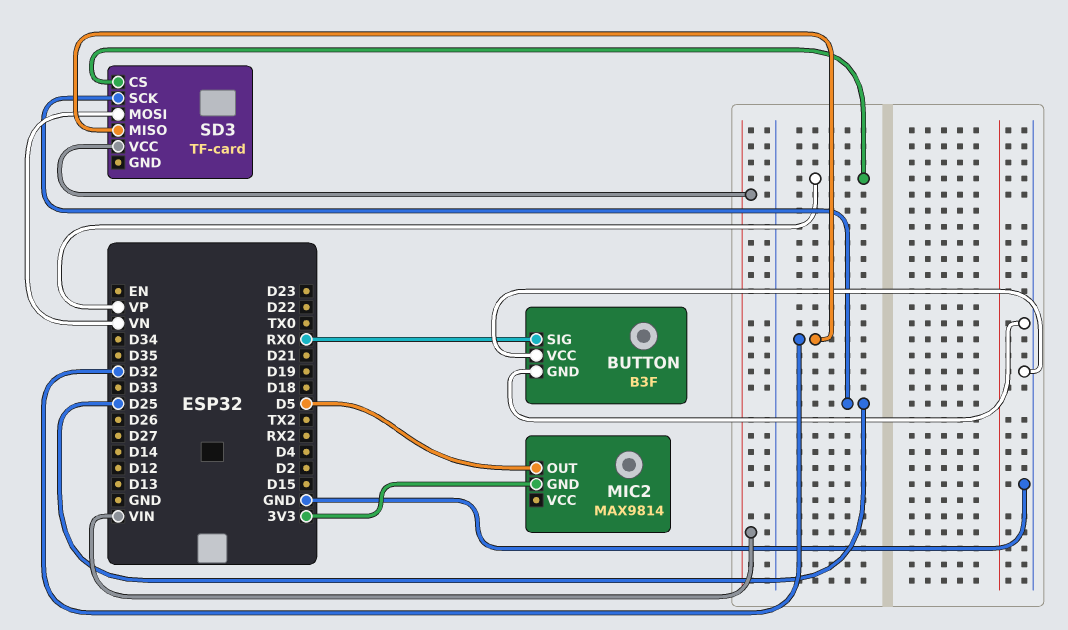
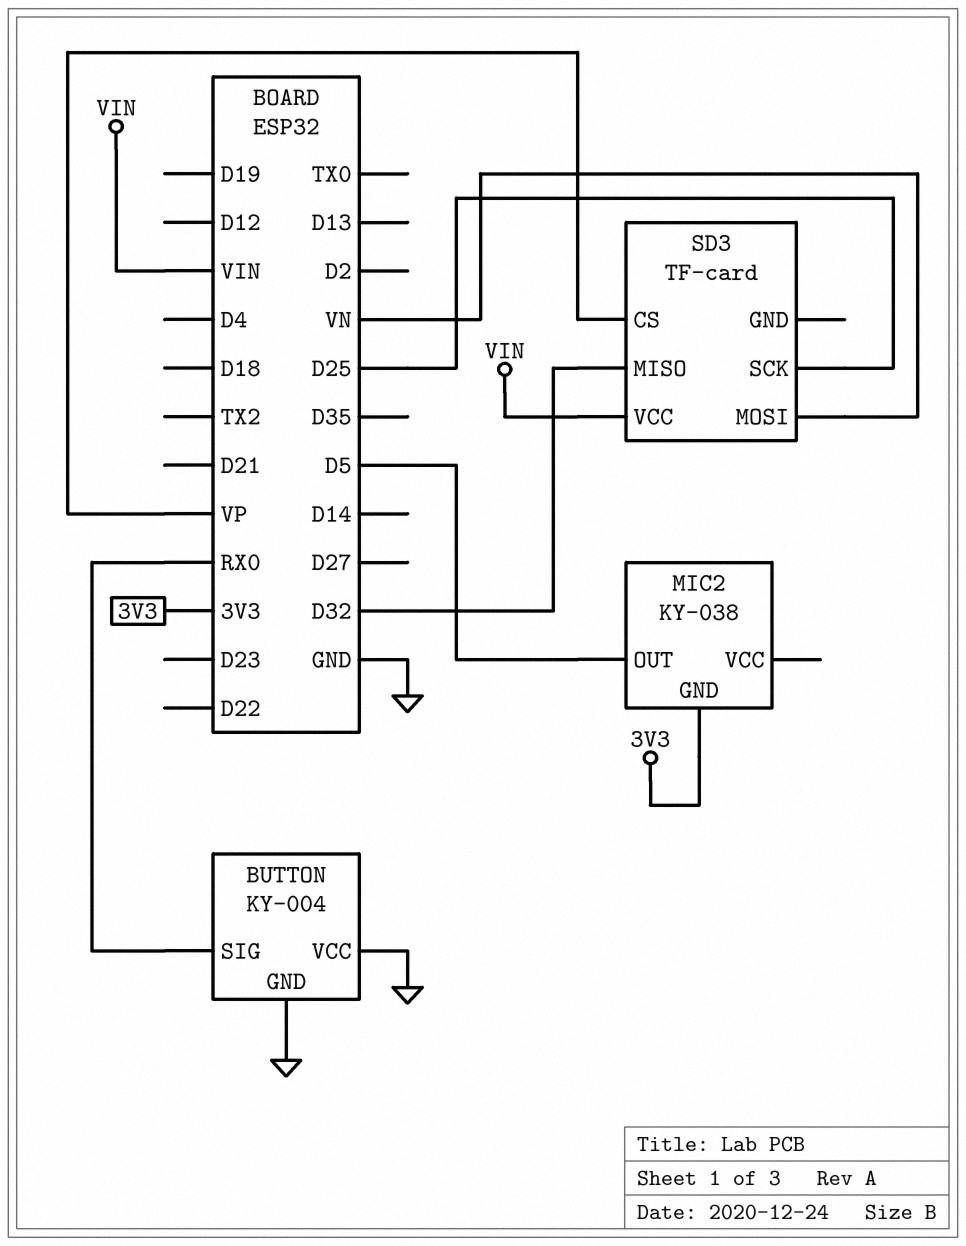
BUTTON: B3F -> KY-004
MIC2: MAX9814 -> KY-038

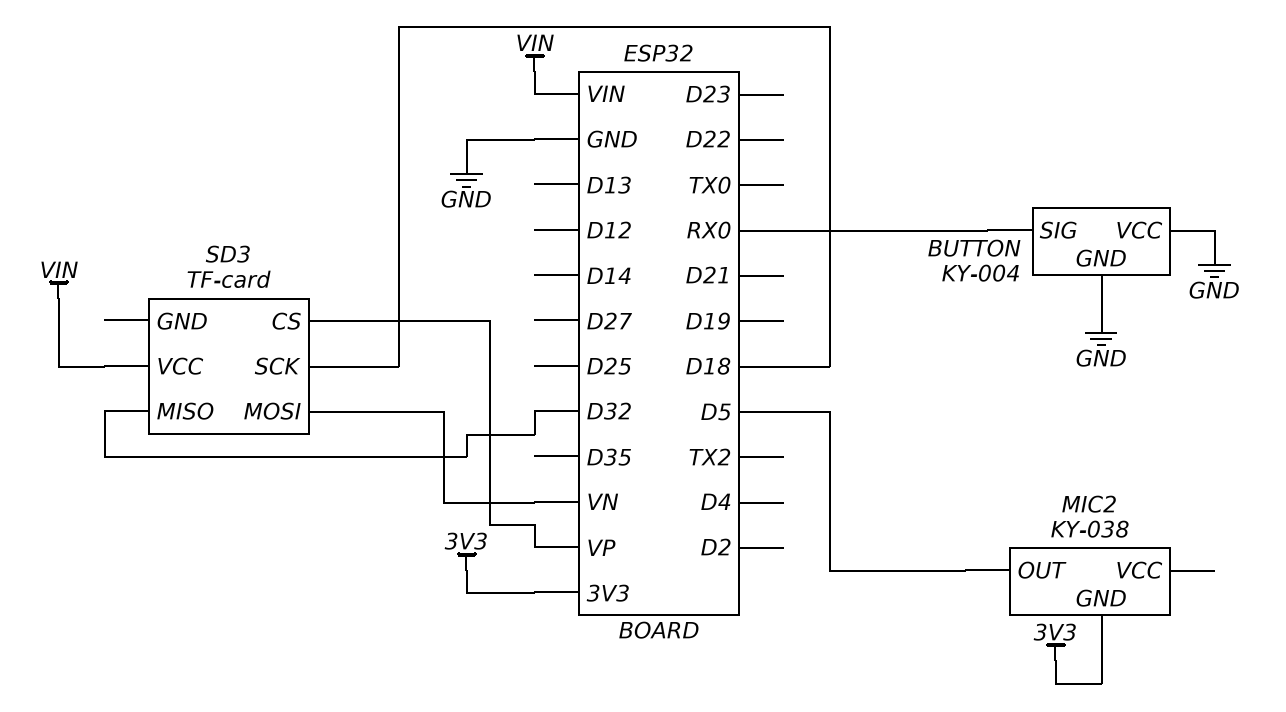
SD3 pin SCK: D25 -> D18

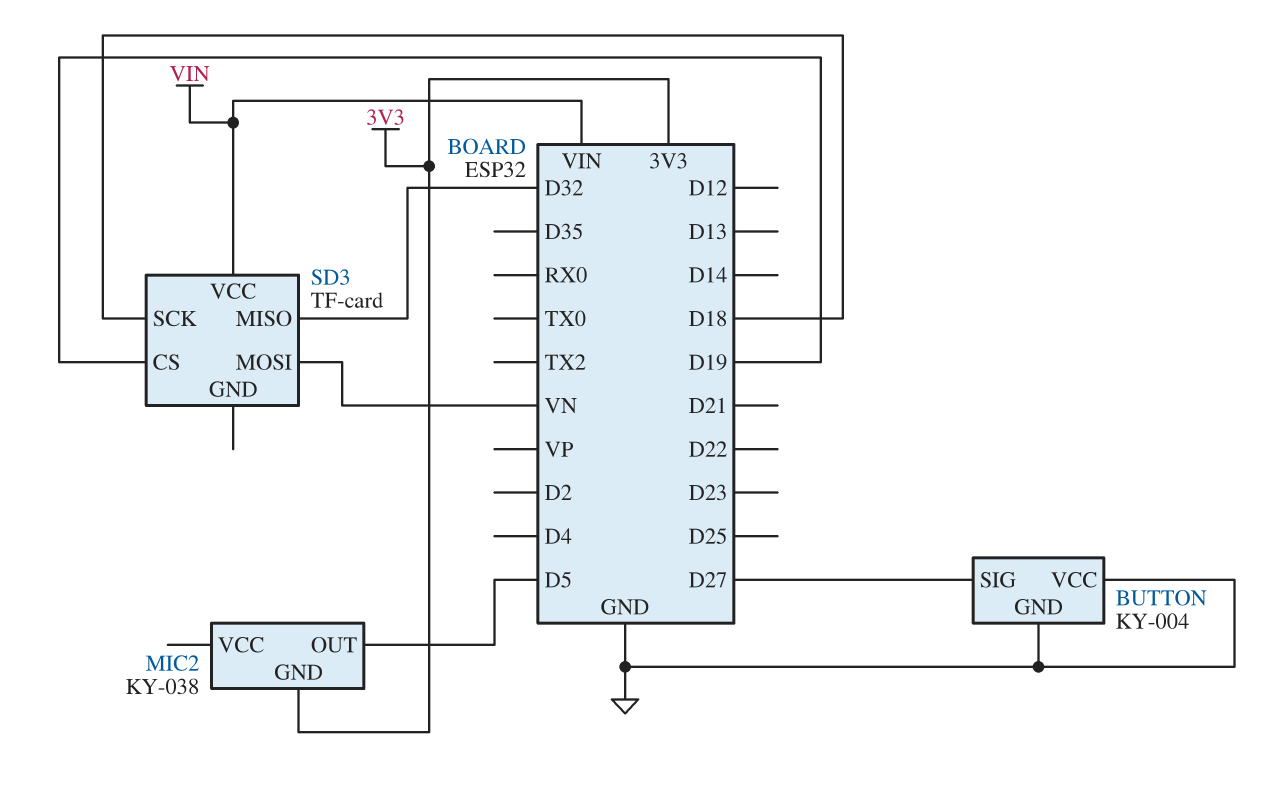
BUTTON pin SIG: RX0 -> D27
SD3 pin CS: VP -> D19

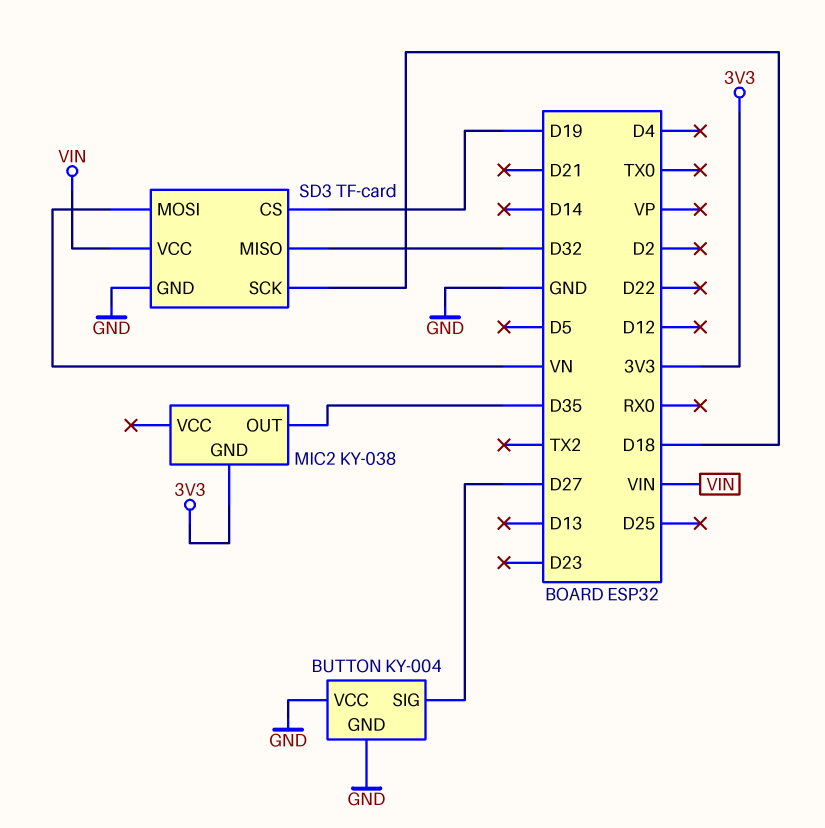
MIC2 pin OUT: D5 -> D35
SD3 pin GND: none -> GND

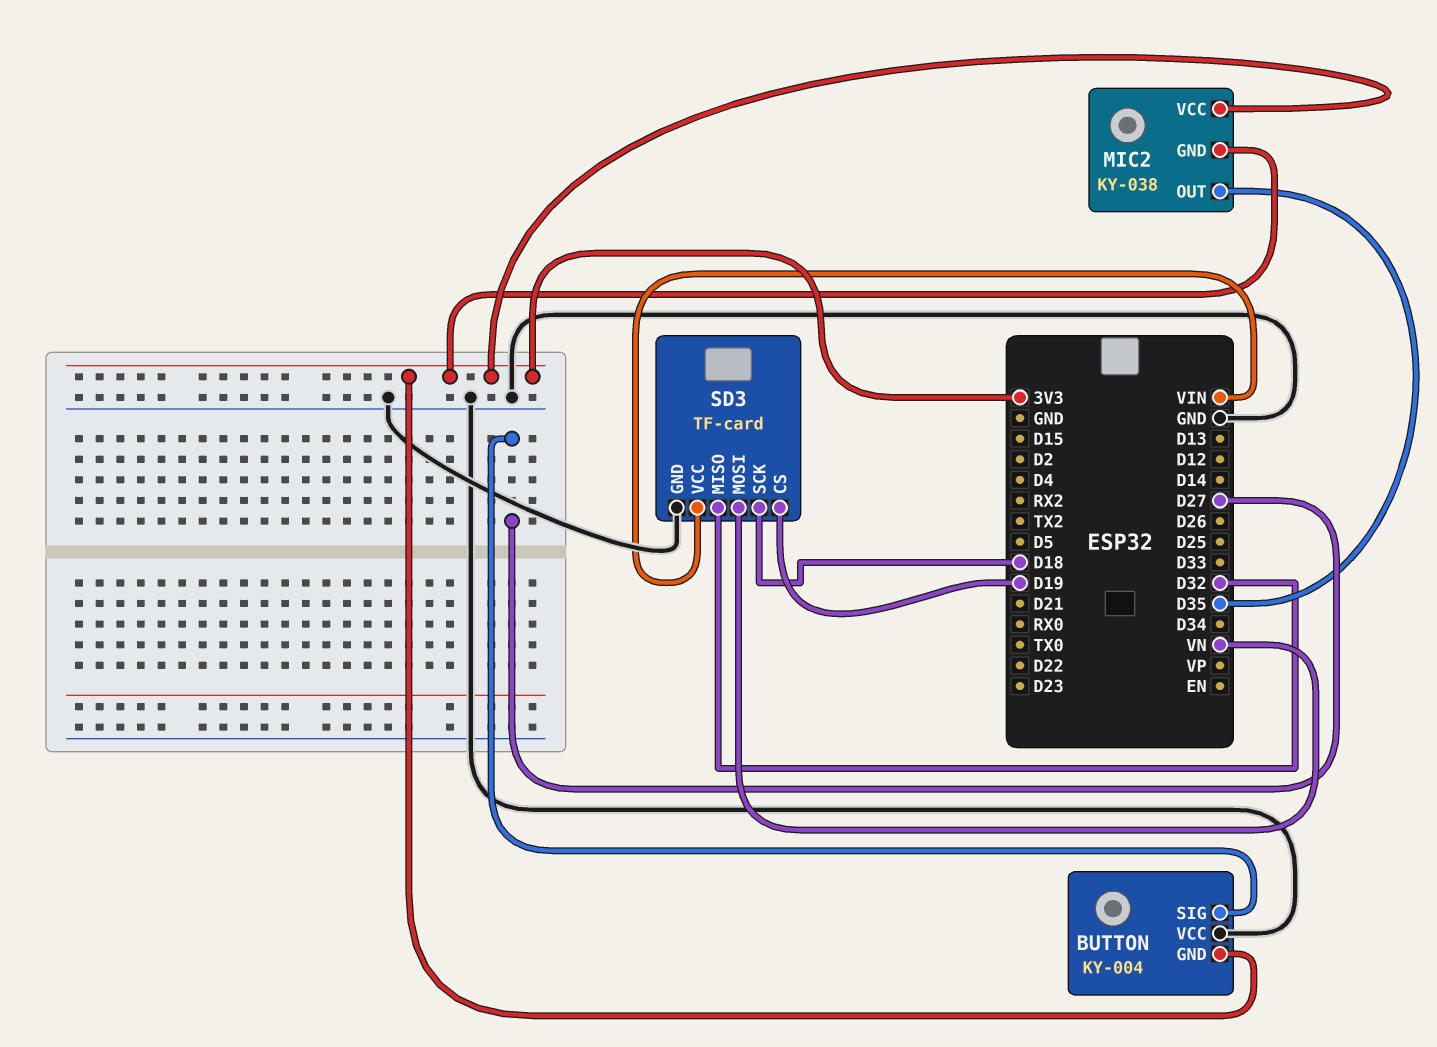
BUTTON pin GND: GND -> 3V3
MIC2 pin VCC: none -> 3V3

